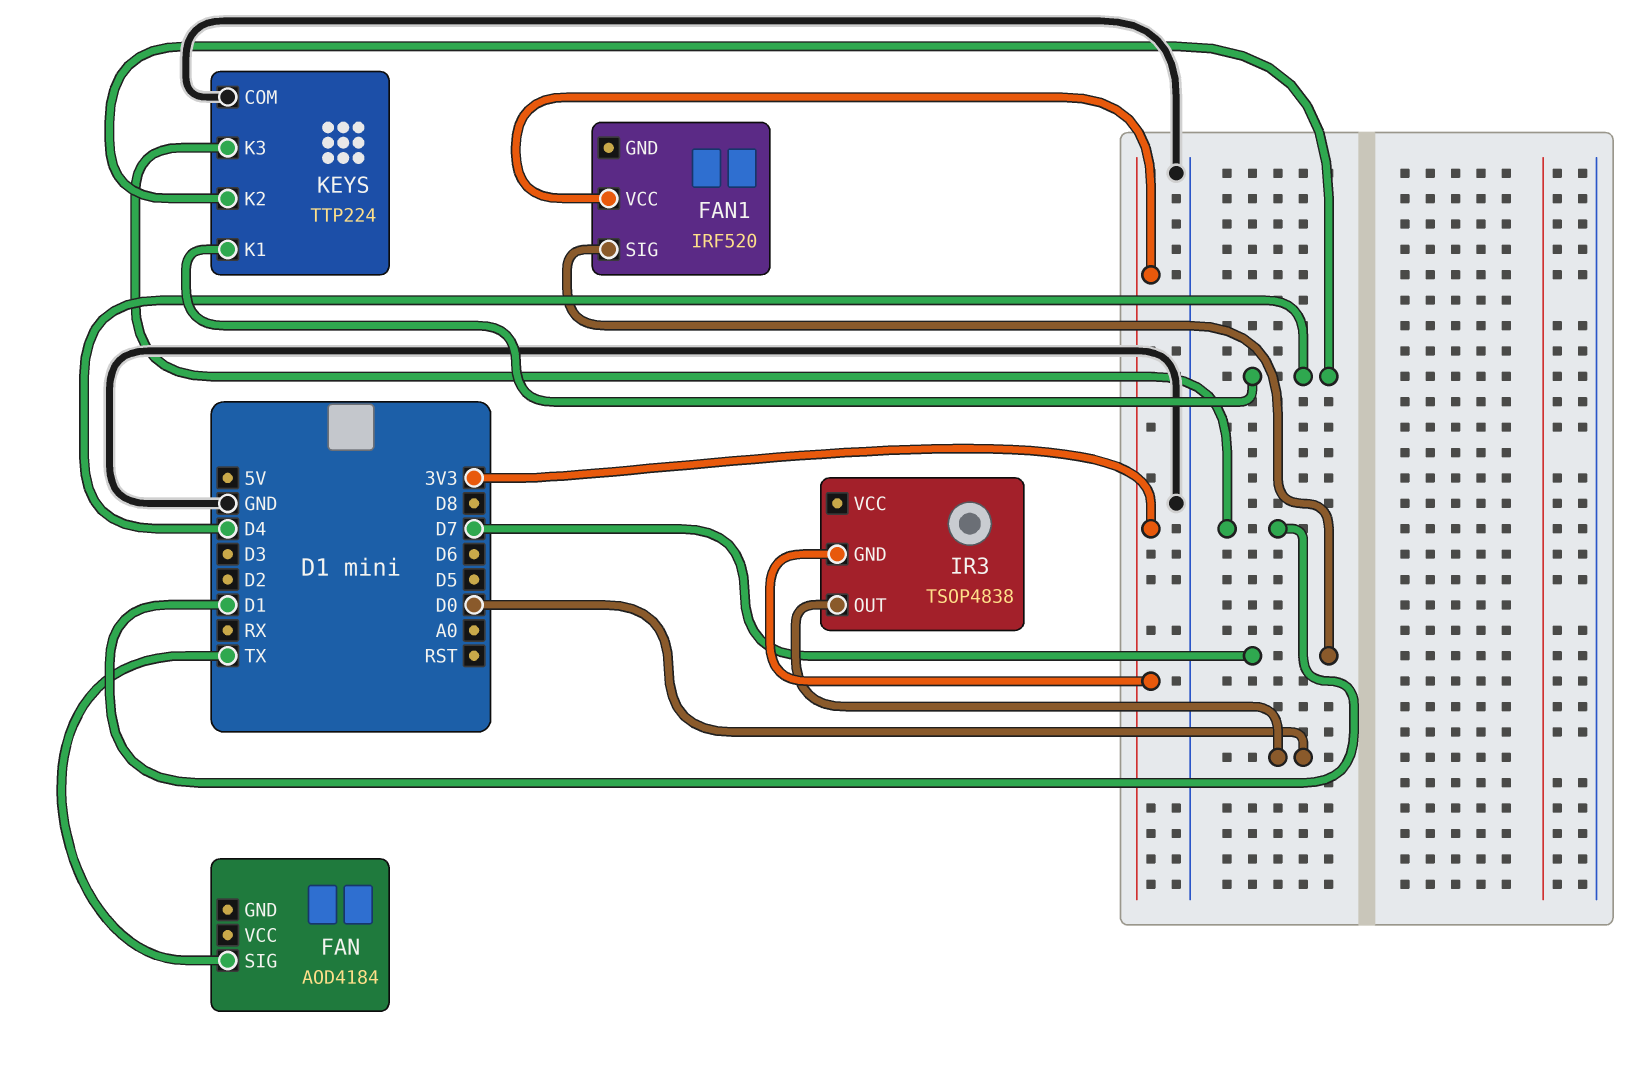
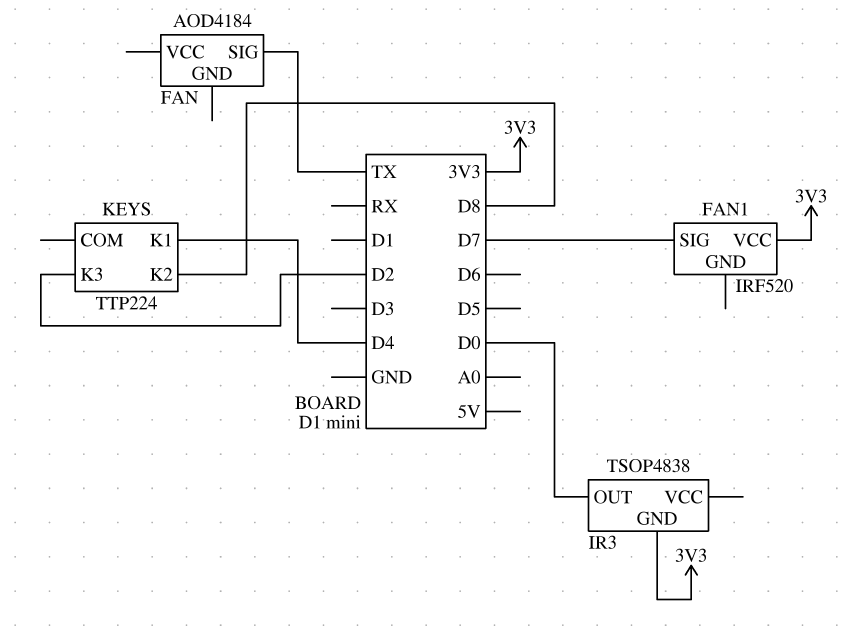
KEYS pin COM: GND -> none
KEYS pin K2: D4 -> D8
KEYS pin K3: D1 -> D2

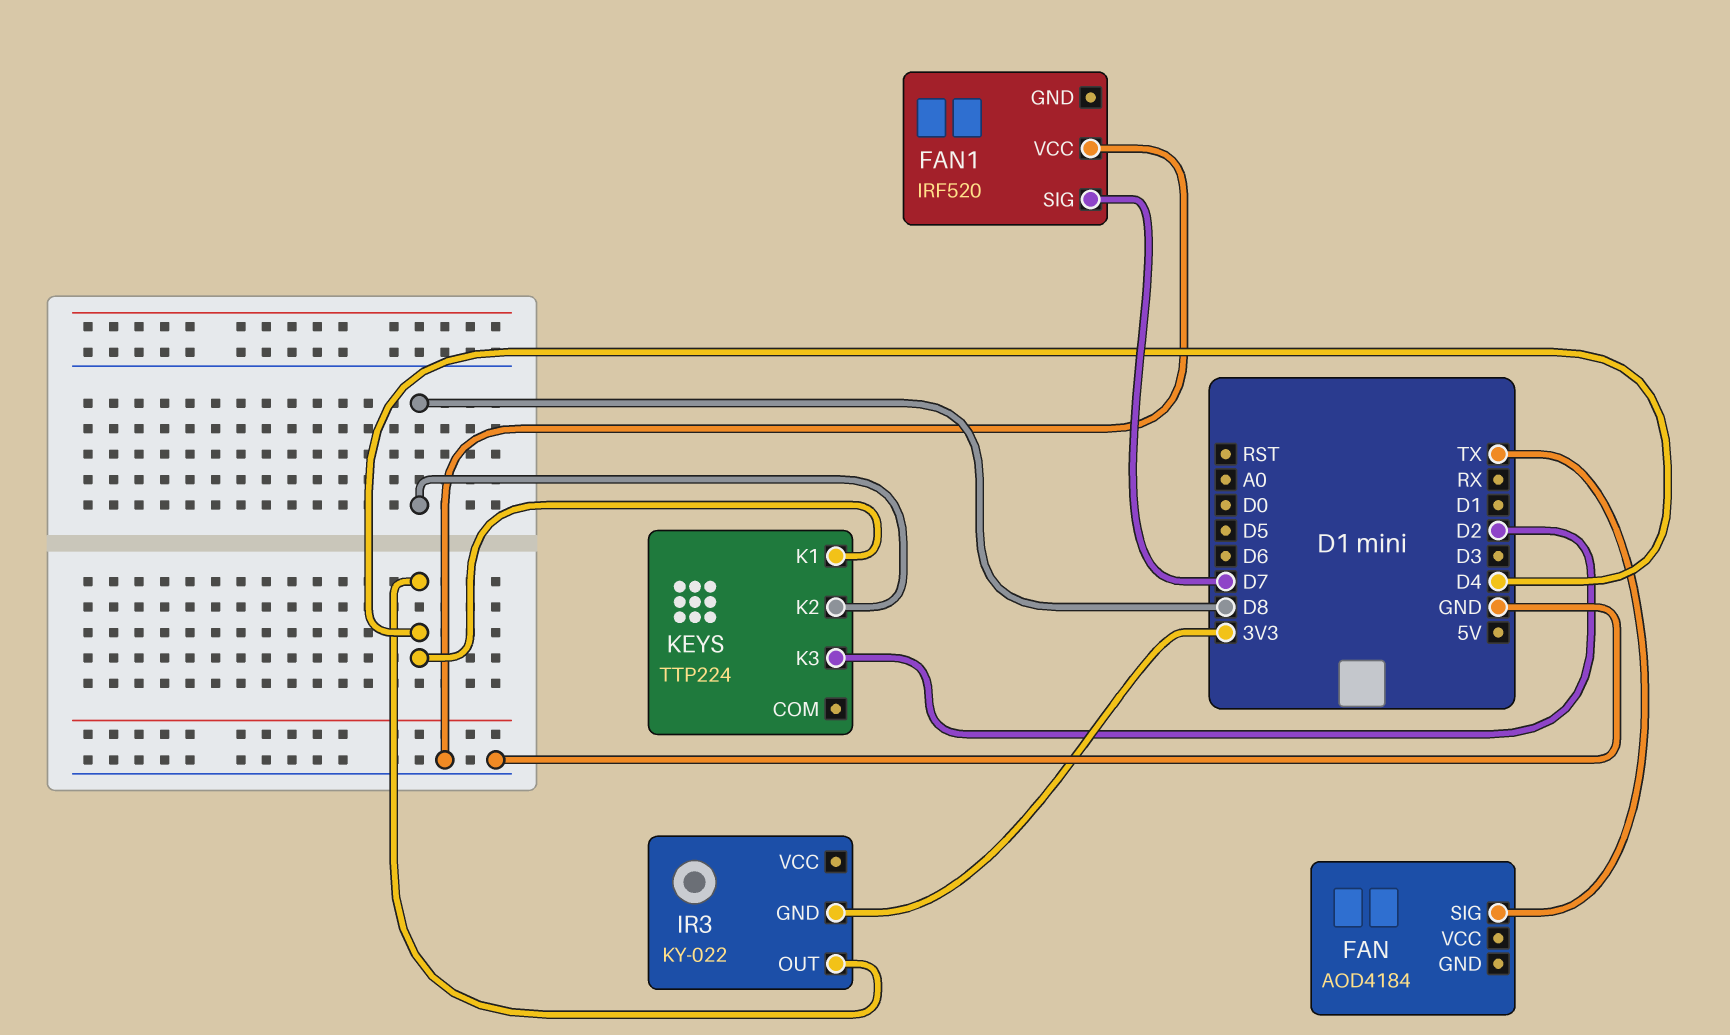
FAN1 pin VCC: 3V3 -> GND
IR3: TSOP4838 -> KY-022
IR3 pin OUT: D0 -> D4

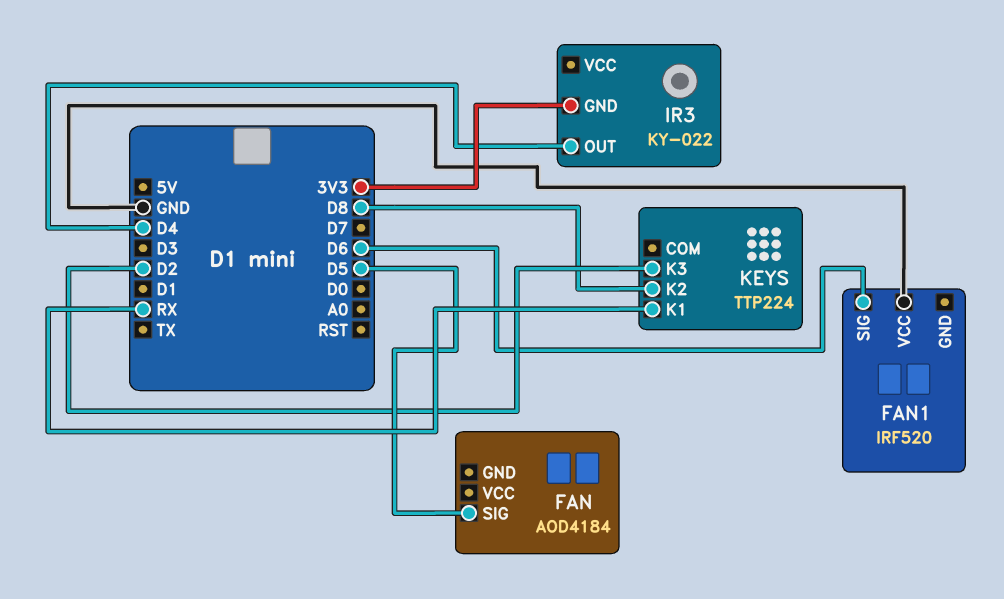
FAN pin SIG: TX -> D5
FAN1 pin SIG: D7 -> D6
KEYS pin K1: D4 -> RX

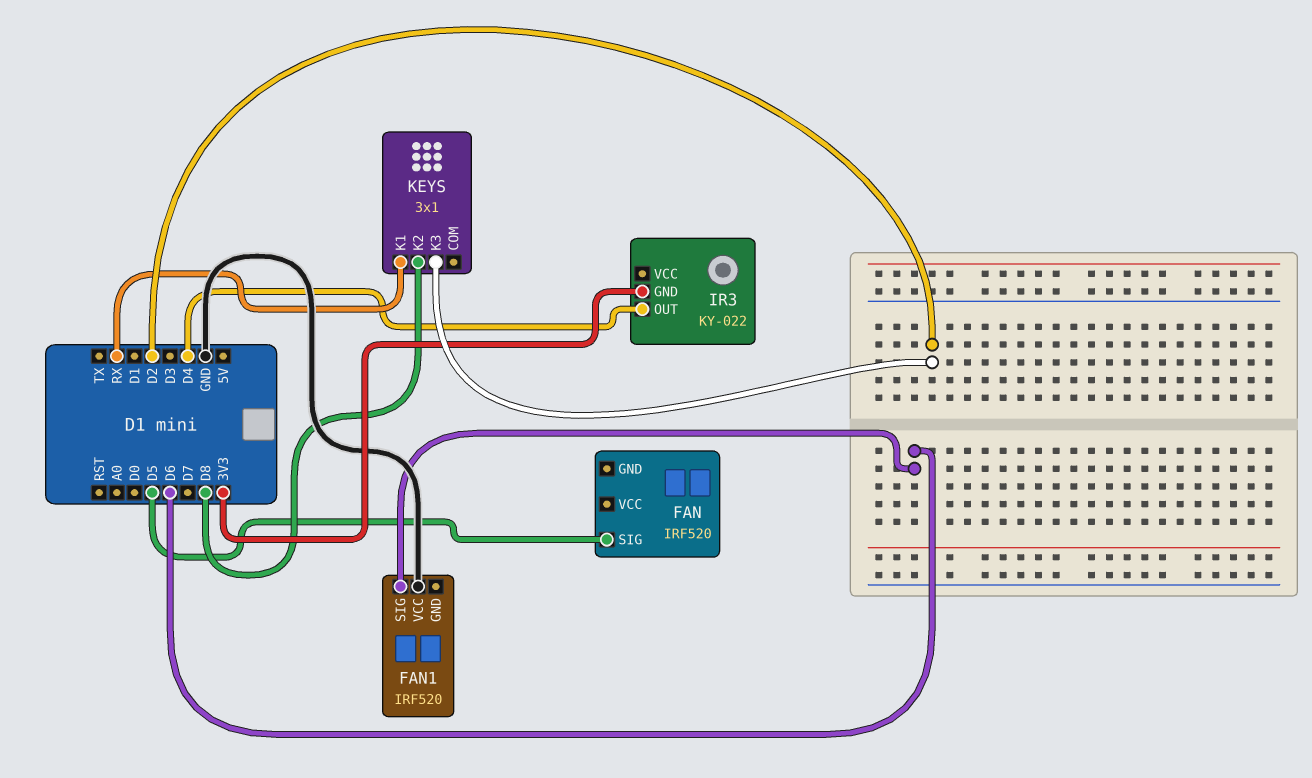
FAN: AOD4184 -> IRF520
KEYS: TTP224 -> 3x1

